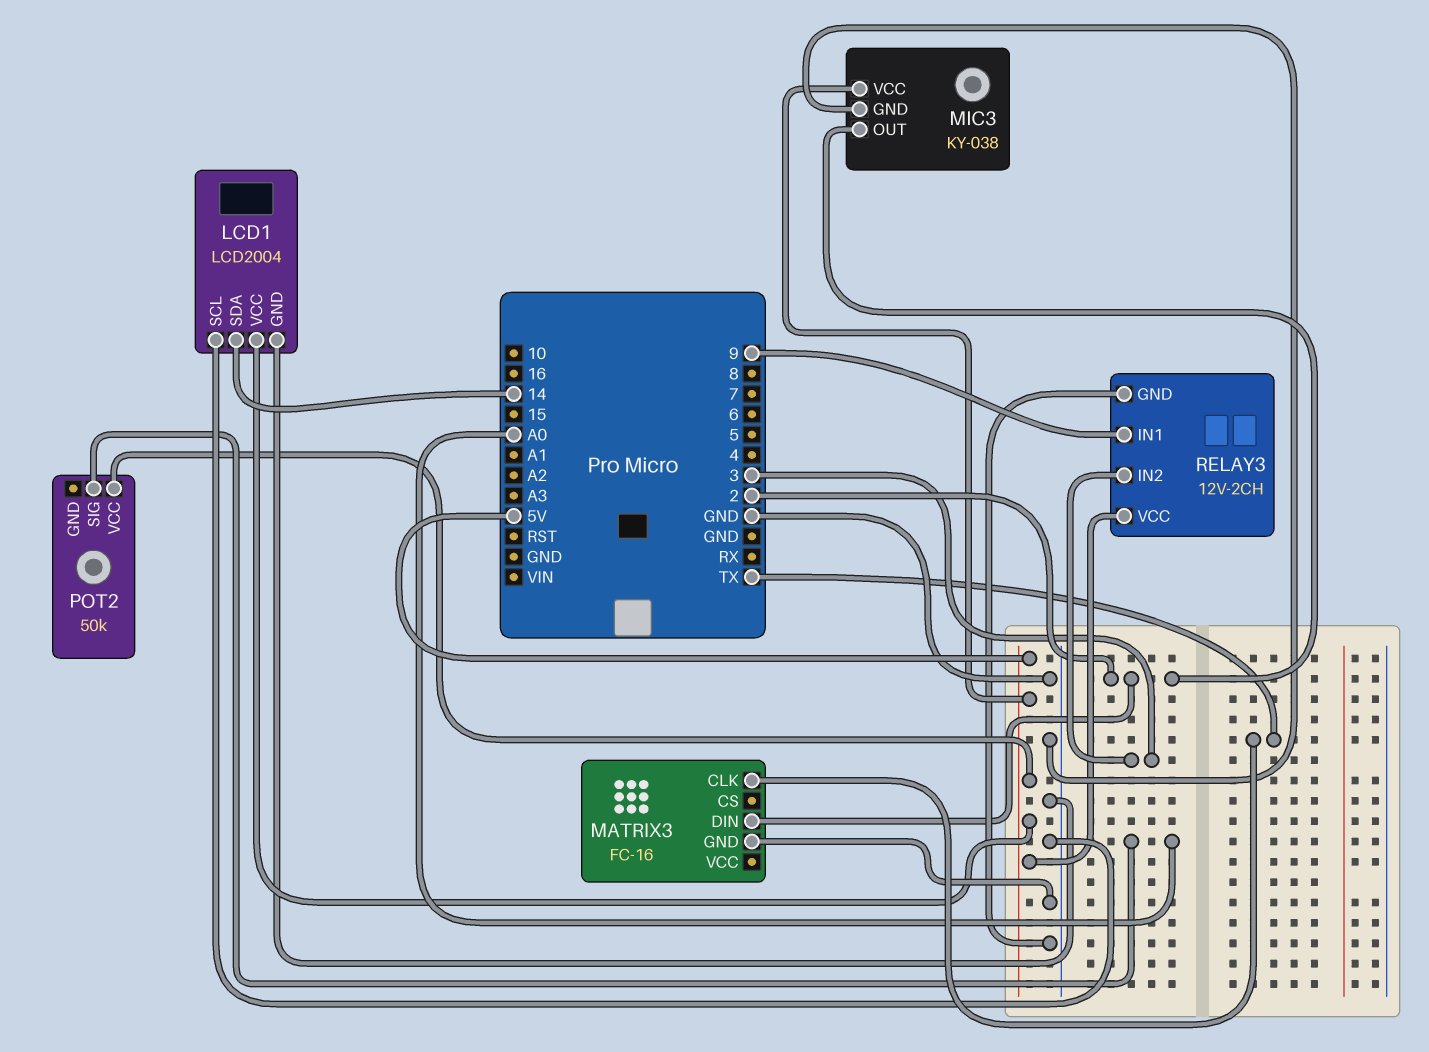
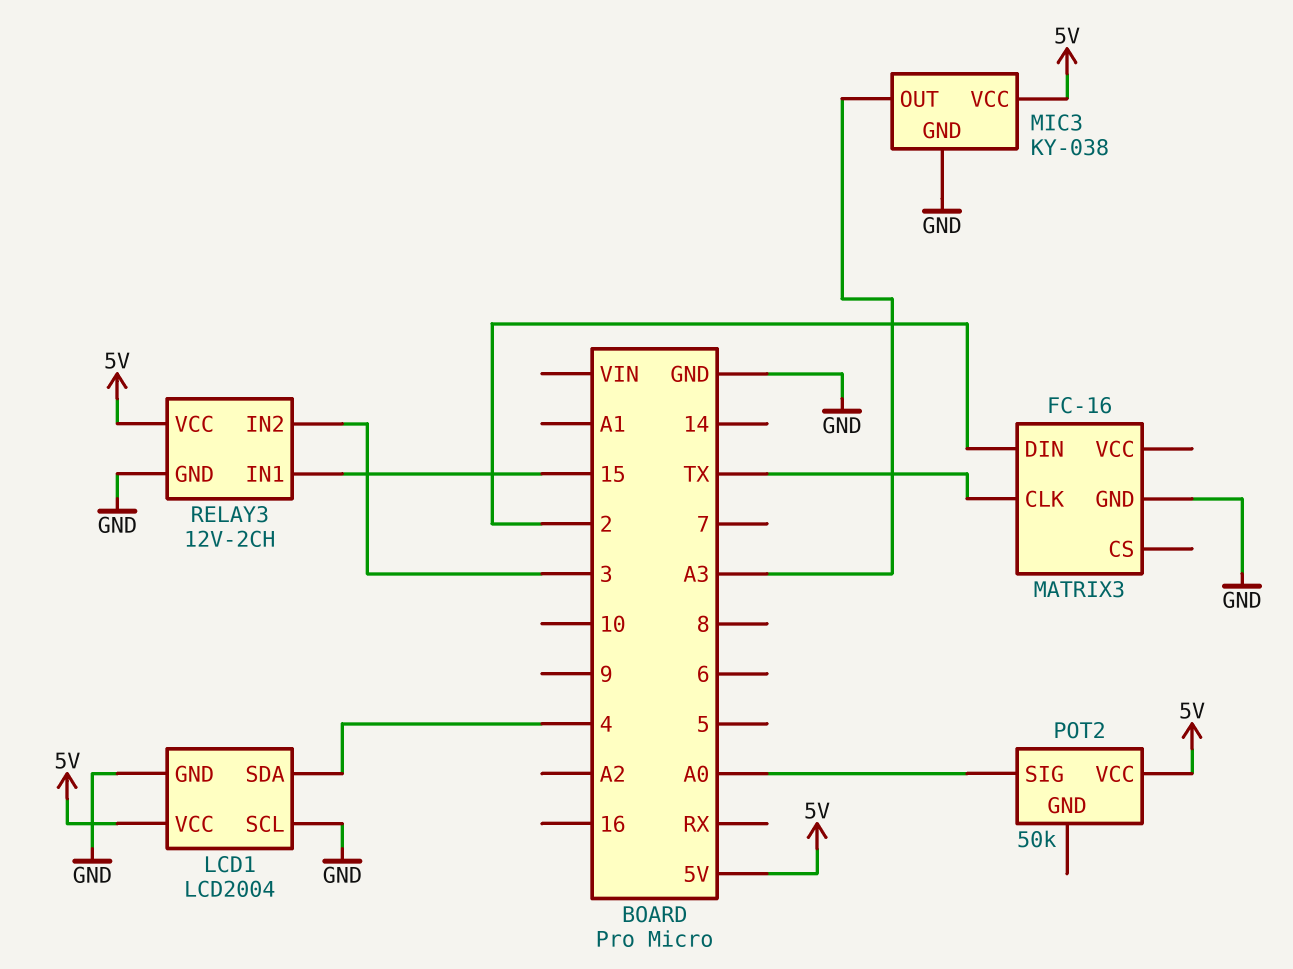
LCD1 pin SDA: 14 -> 4
MIC3 pin OUT: 2 -> A3
RELAY3 pin IN1: 9 -> 15

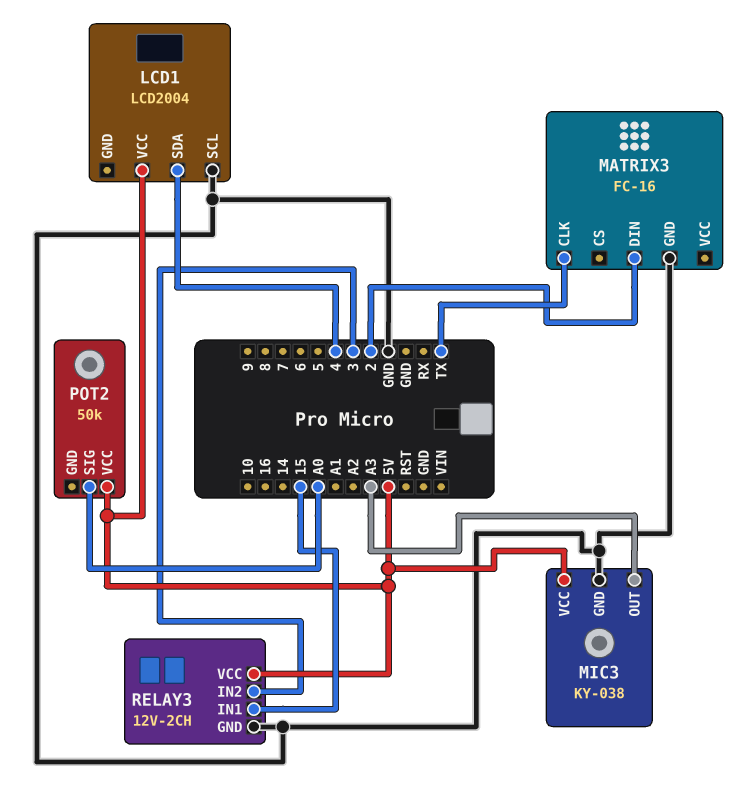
LCD1 pin GND: GND -> none

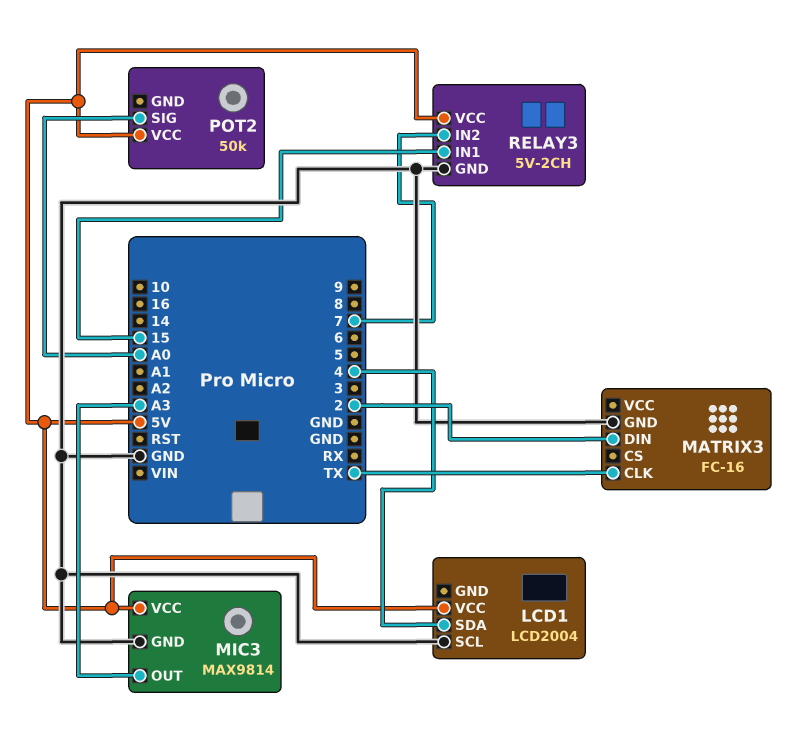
MIC3: KY-038 -> MAX9814
RELAY3: 12V-2CH -> 5V-2CH
RELAY3 pin IN2: 3 -> 7

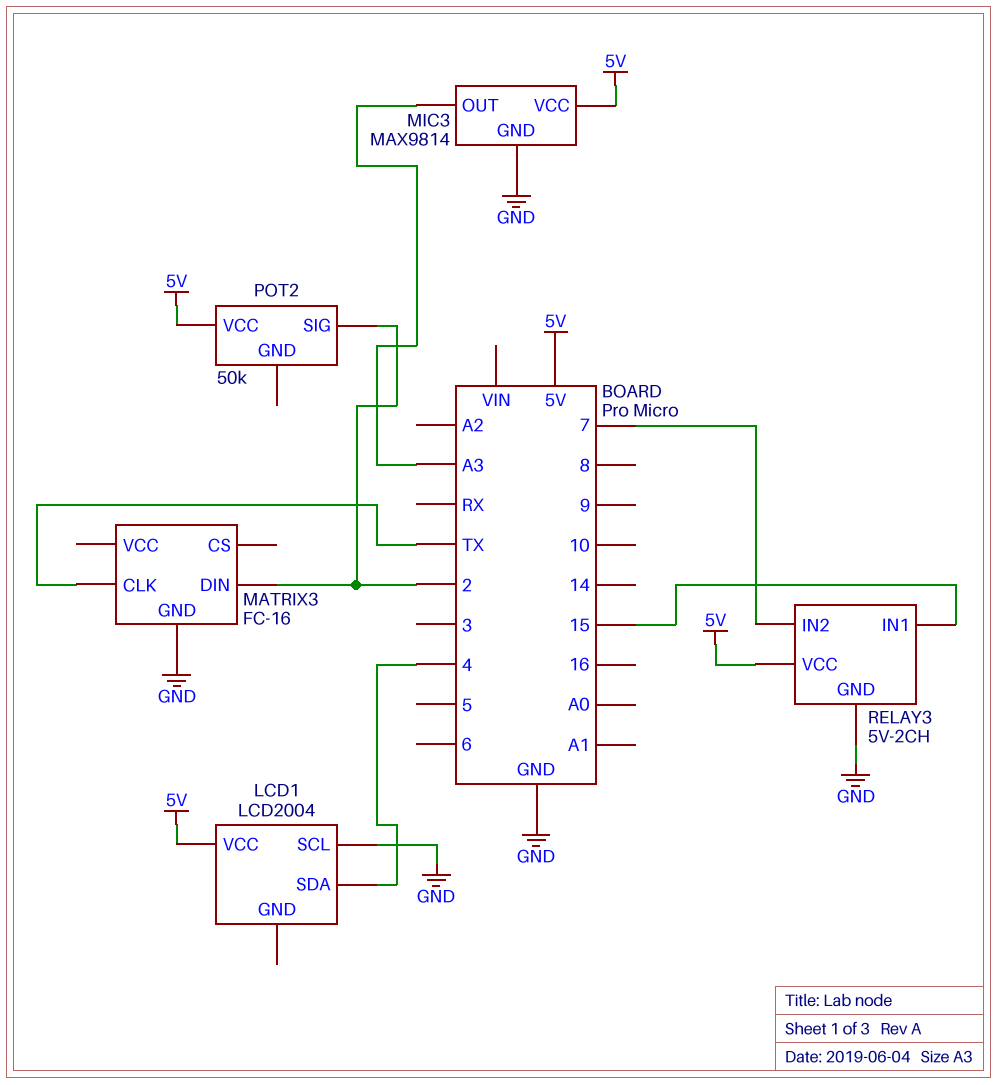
POT2 pin SIG: A0 -> 2

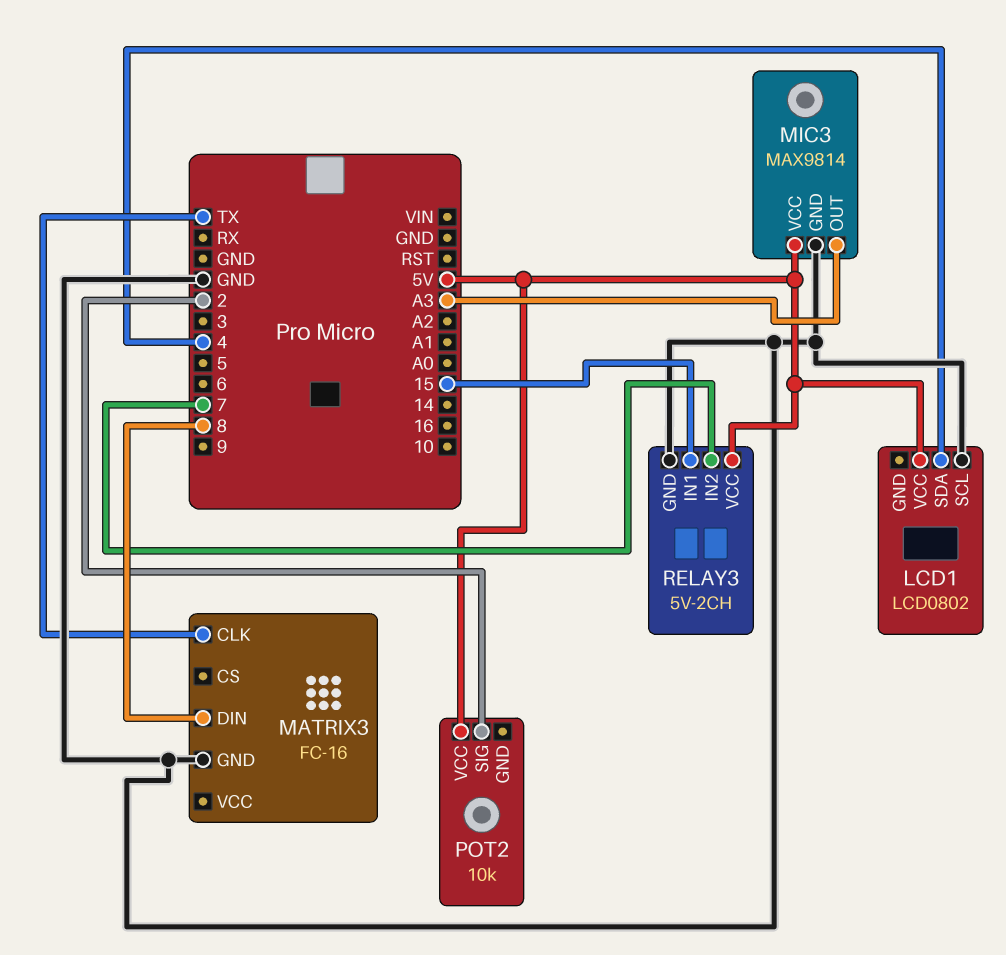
LCD1: LCD2004 -> LCD0802
MATRIX3 pin DIN: 2 -> 8
POT2: 50k -> 10k

